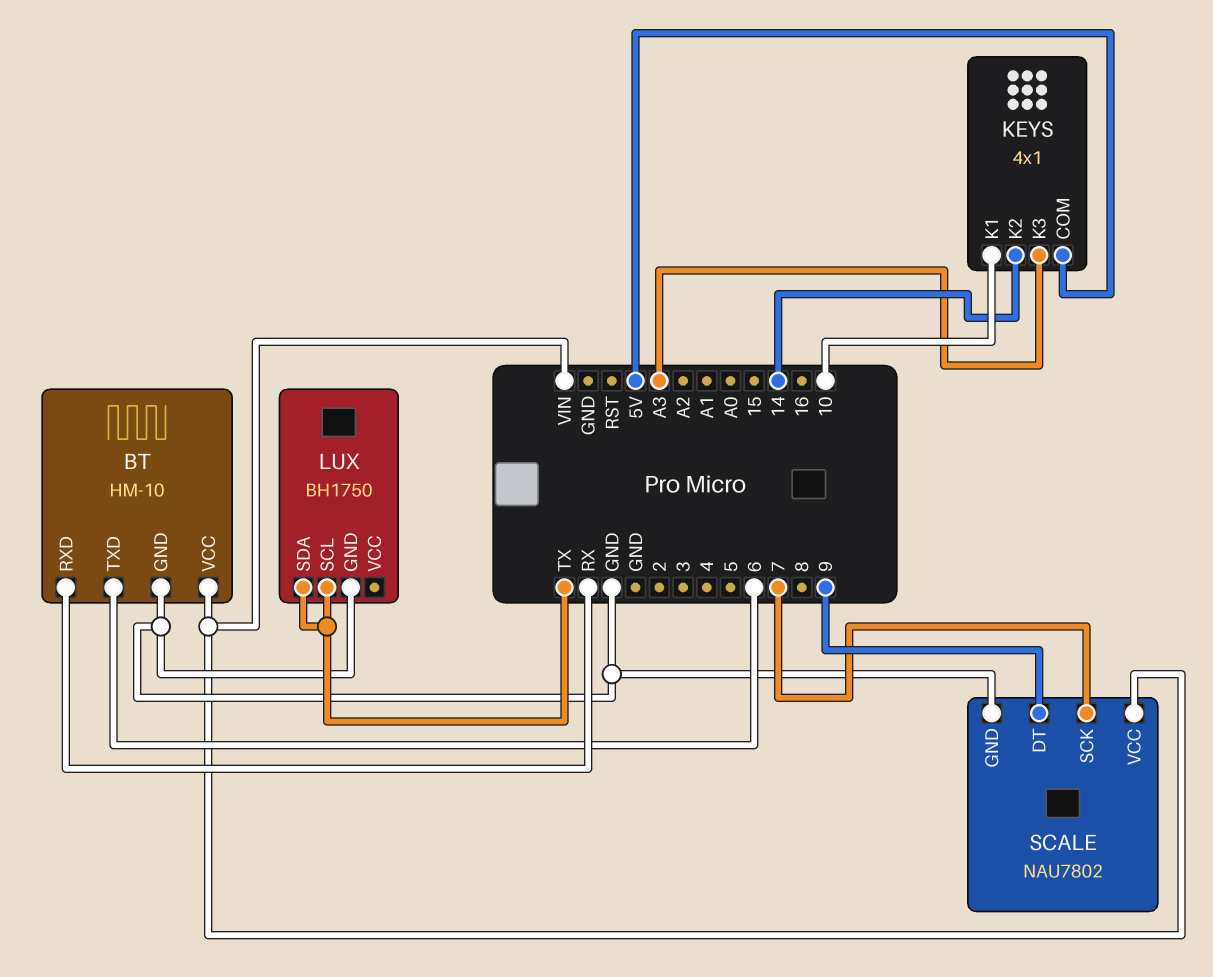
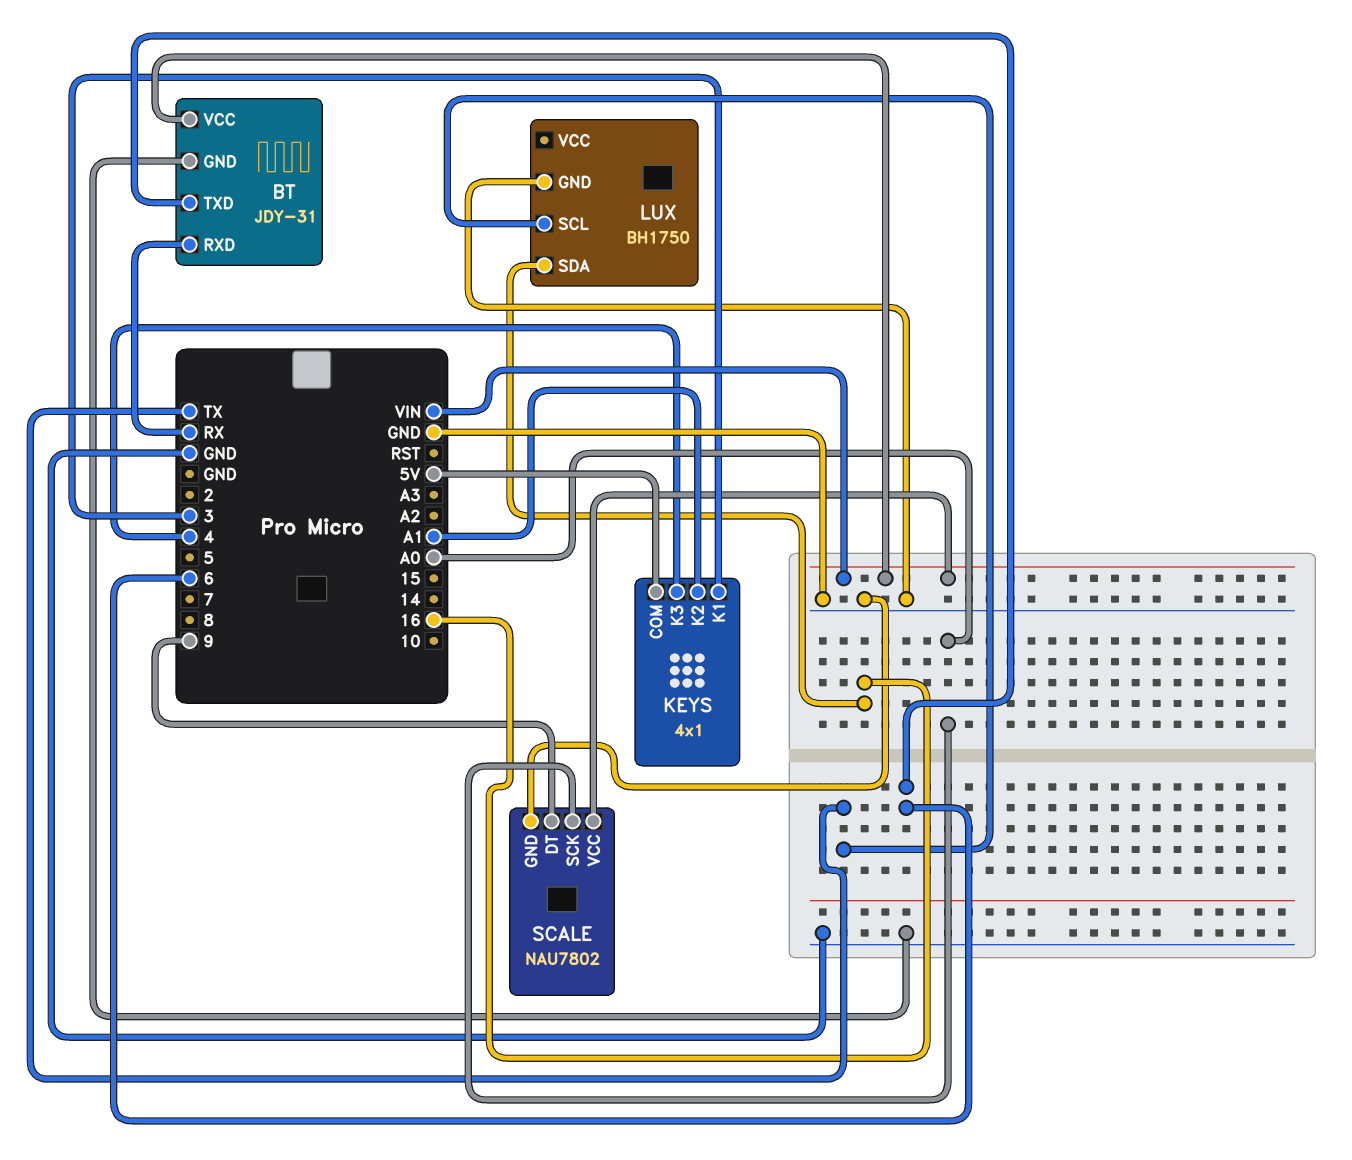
BT: HM-10 -> JDY-31
KEYS pin K1: 10 -> 3
KEYS pin K2: 14 -> A1
KEYS pin K3: A3 -> 4
LUX pin SDA: TX -> 16
SCALE pin SCK: 7 -> A0

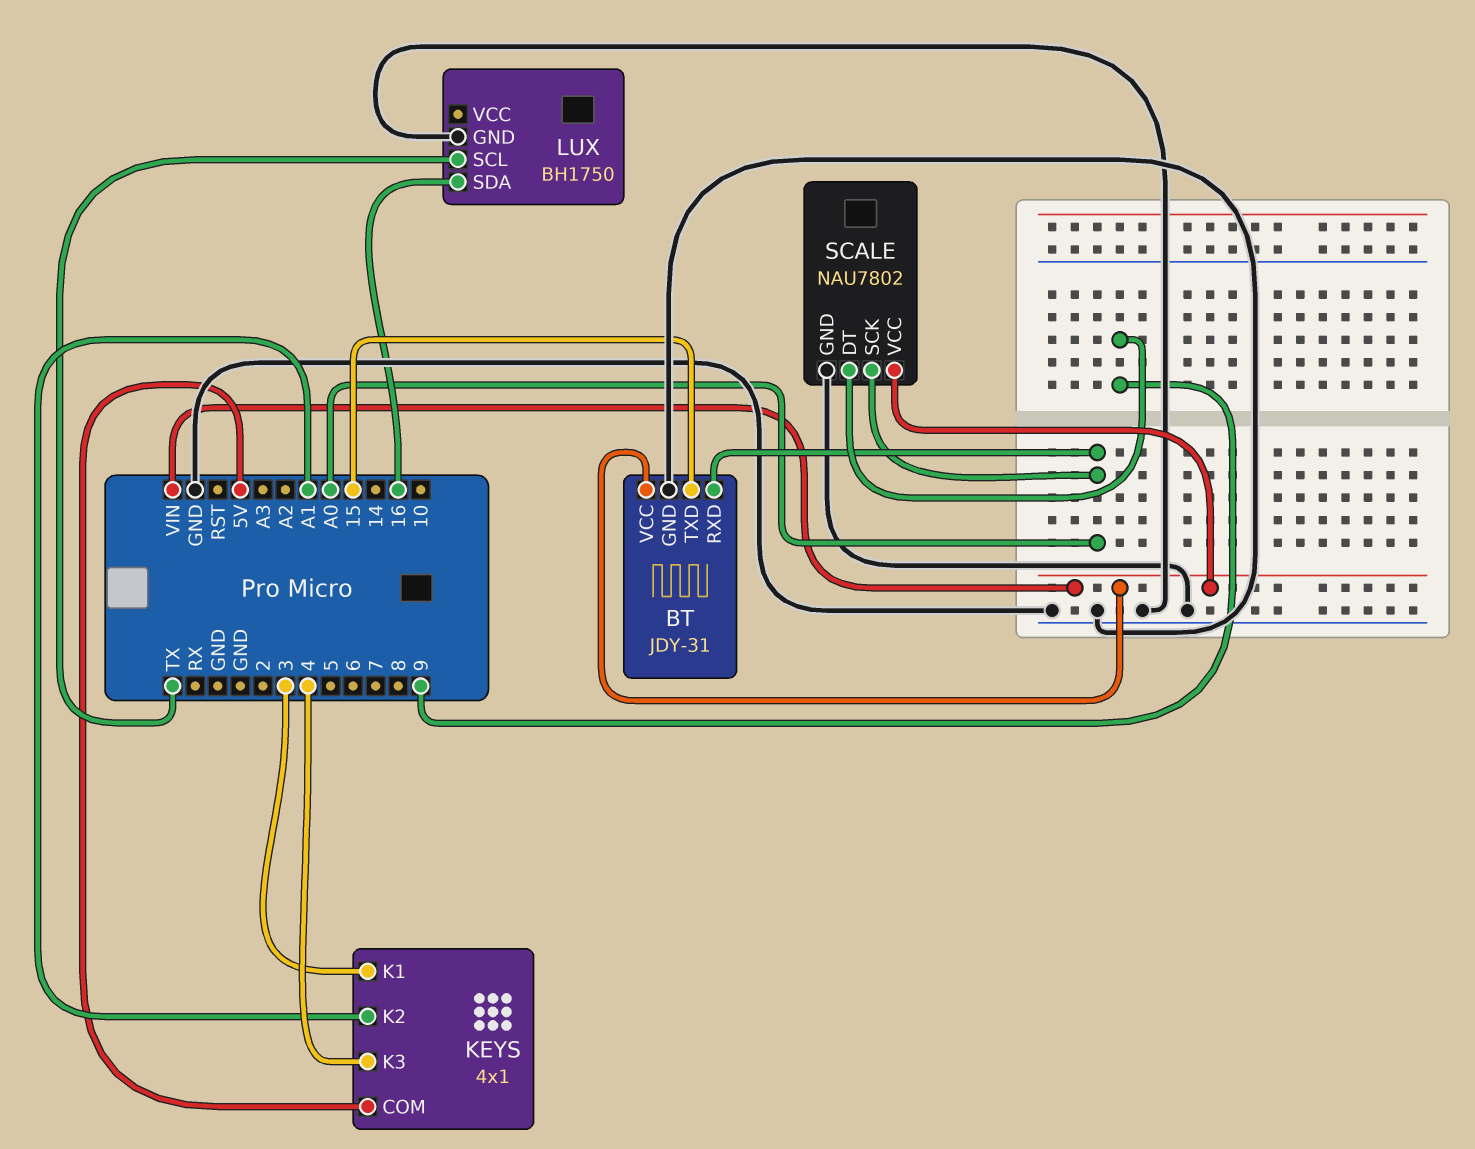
BT pin RXD: RX -> A0
BT pin TXD: 6 -> 15

